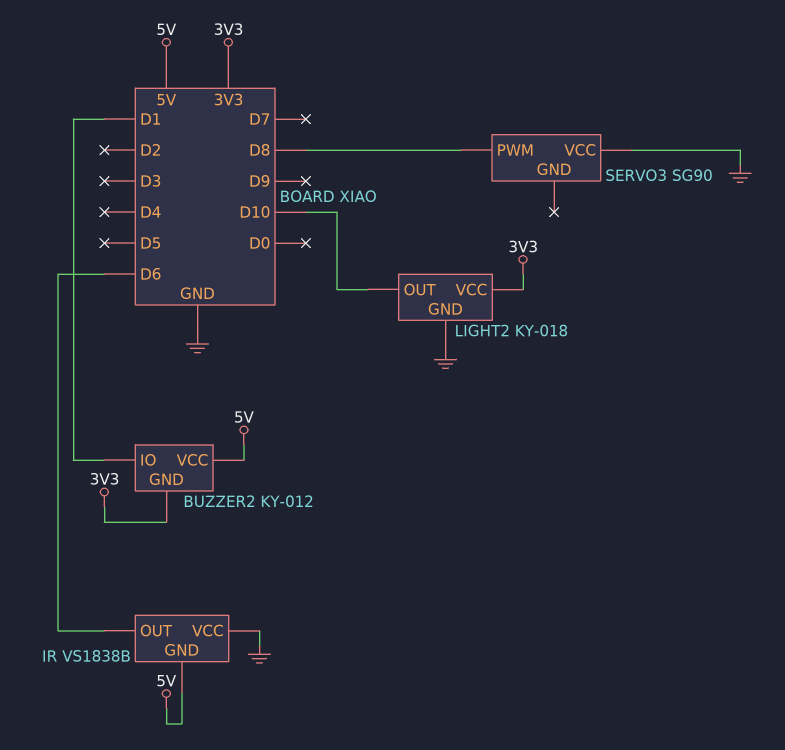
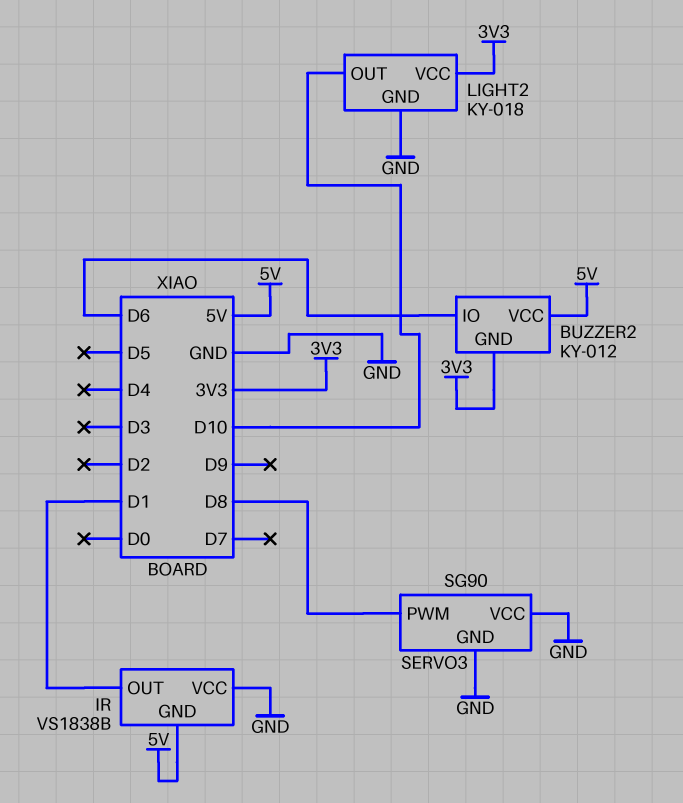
BUZZER2 pin IO: D1 -> D6
IR pin OUT: D6 -> D1
SERVO3 pin GND: none -> GND

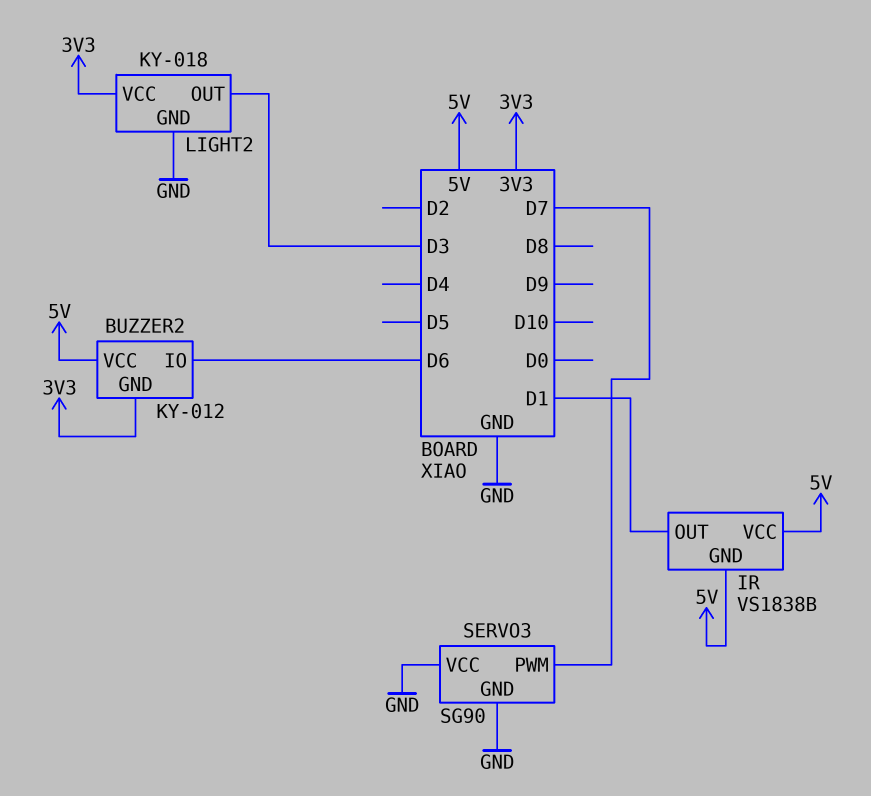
IR pin VCC: GND -> 5V
LIGHT2 pin OUT: D10 -> D3
SERVO3 pin PWM: D8 -> D7

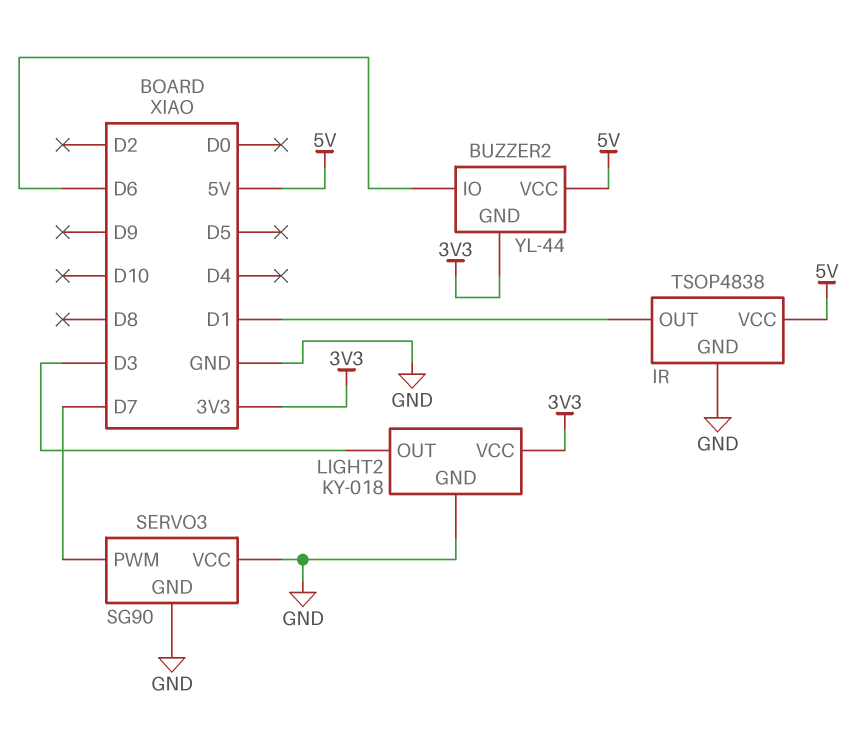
BUZZER2: KY-012 -> YL-44
IR: VS1838B -> TSOP4838
IR pin GND: 5V -> GND

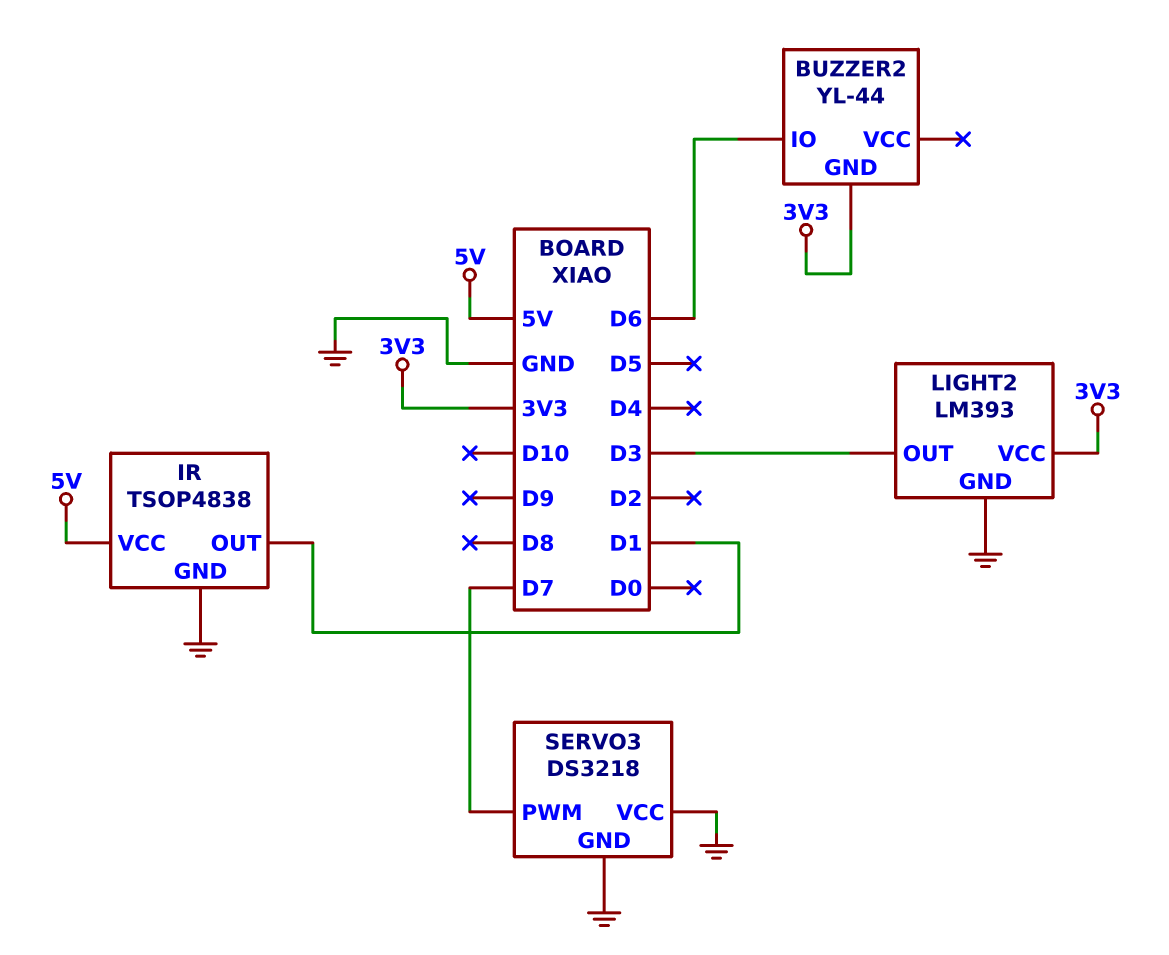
BUZZER2 pin VCC: 5V -> none
LIGHT2: KY-018 -> LM393
SERVO3: SG90 -> DS3218

